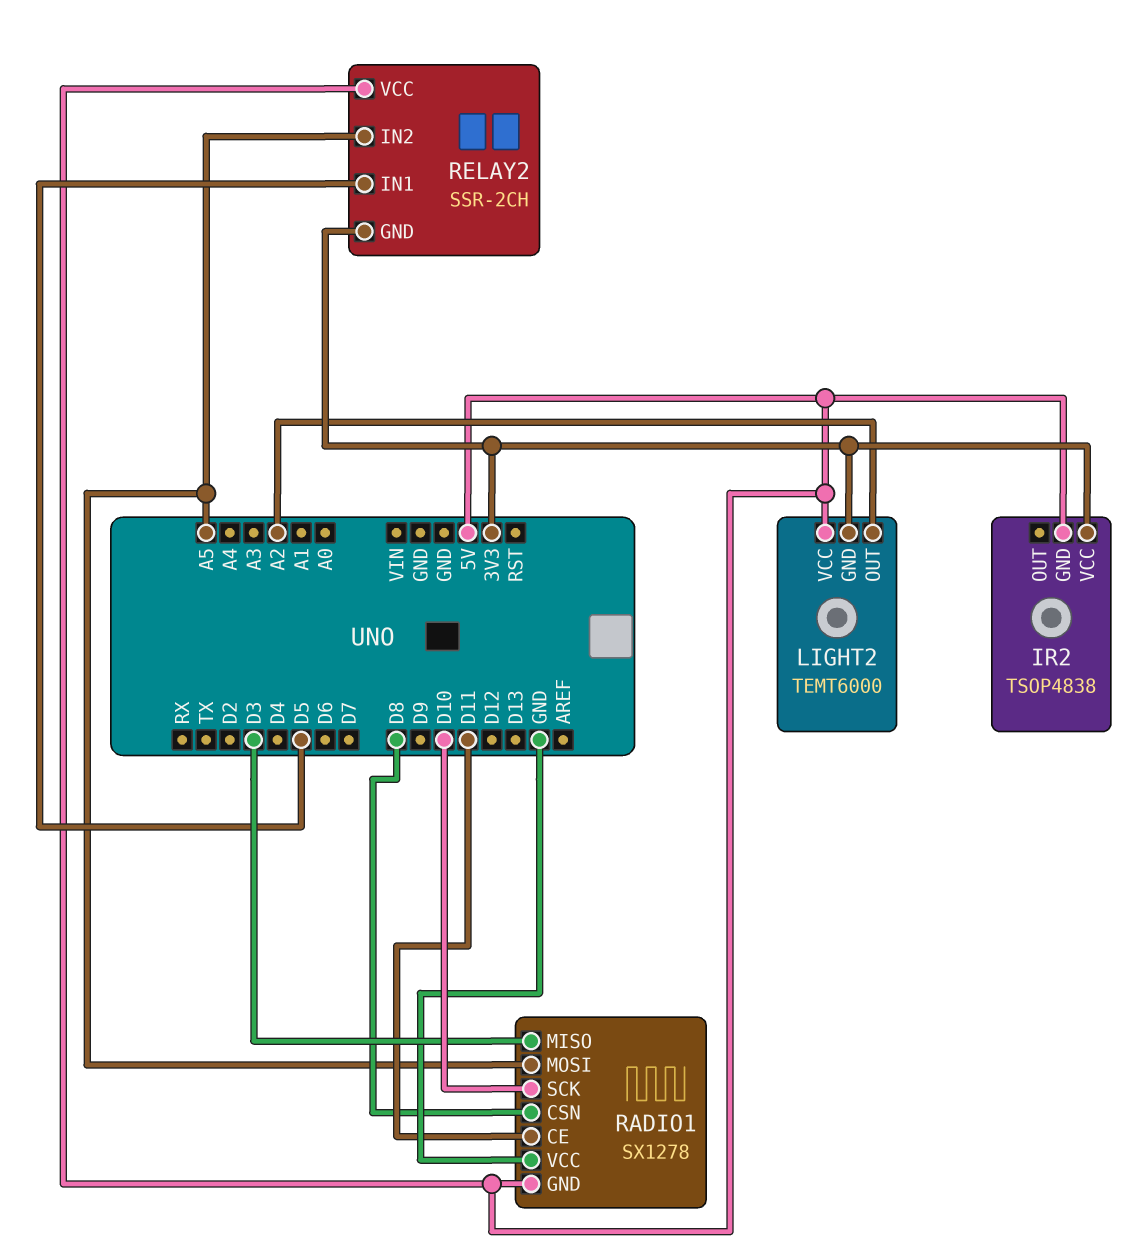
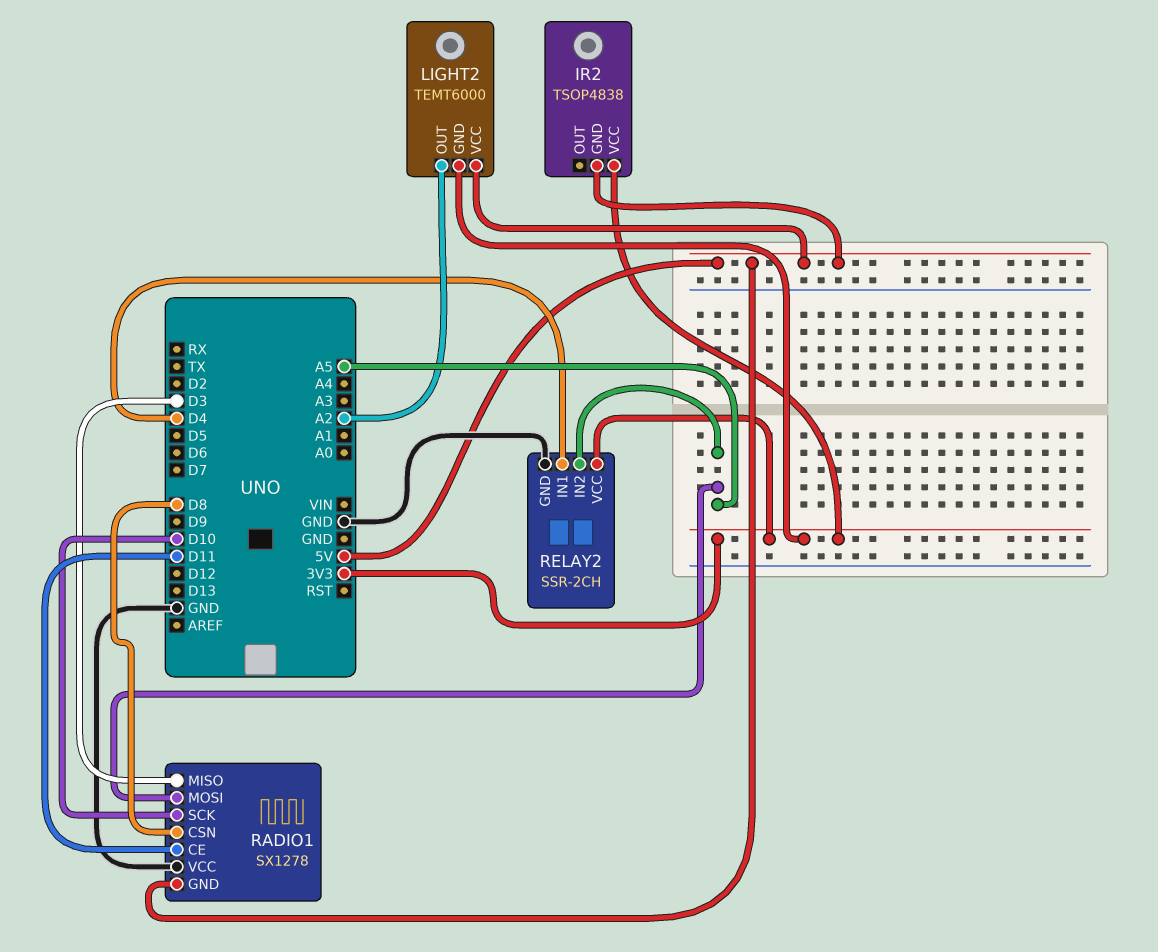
RELAY2 pin GND: 3V3 -> GND
RELAY2 pin IN1: D5 -> D4
RELAY2 pin VCC: 5V -> 3V3

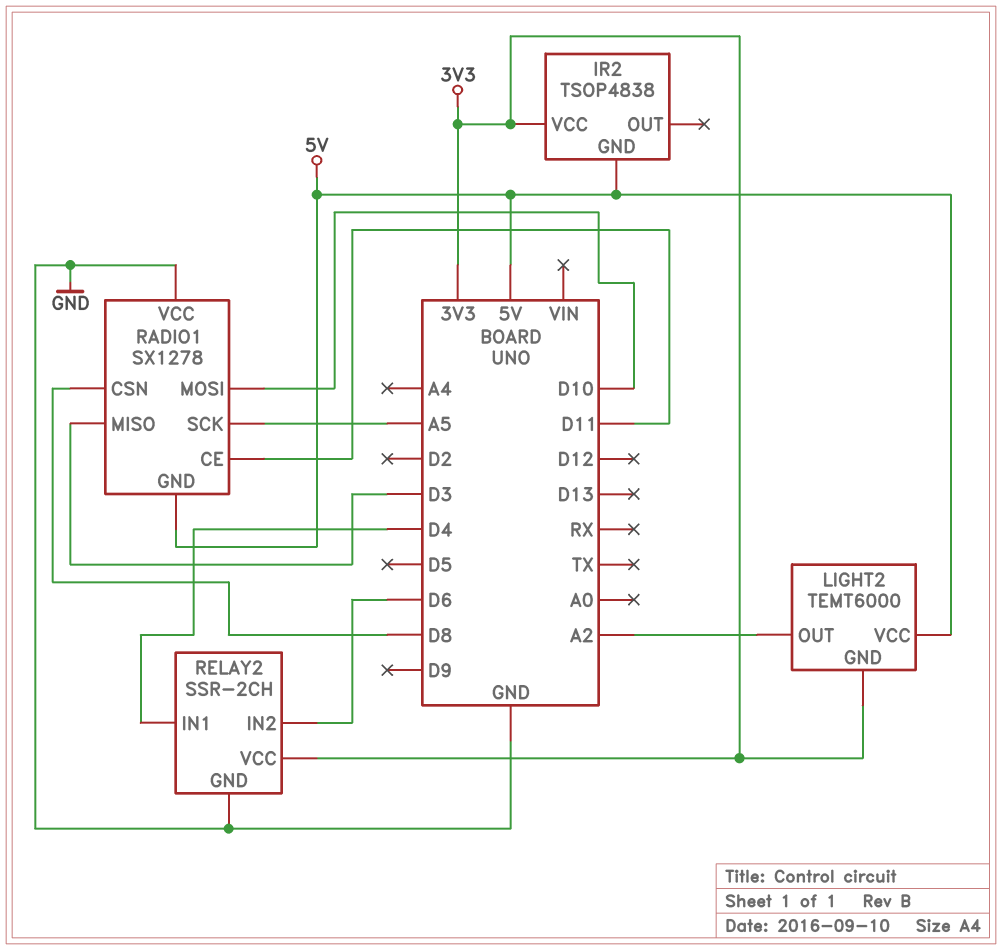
RADIO1 pin MOSI: A5 -> D10
RADIO1 pin SCK: D10 -> A5
RELAY2 pin IN2: A5 -> D6

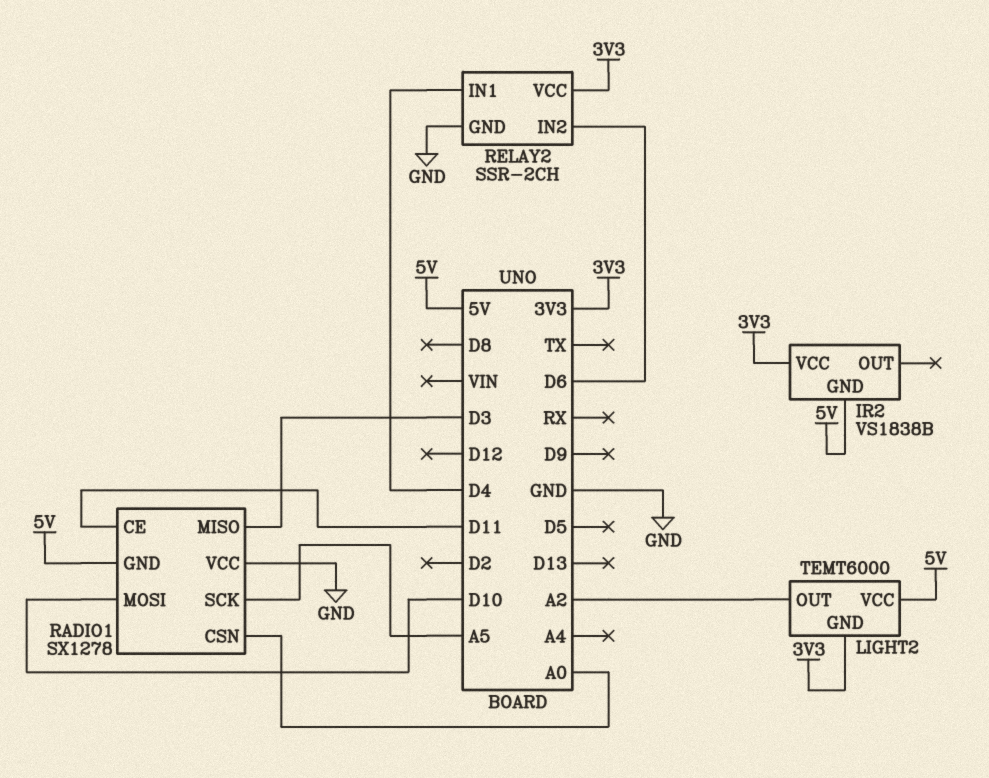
IR2: TSOP4838 -> VS1838B
RADIO1 pin CSN: D8 -> A0

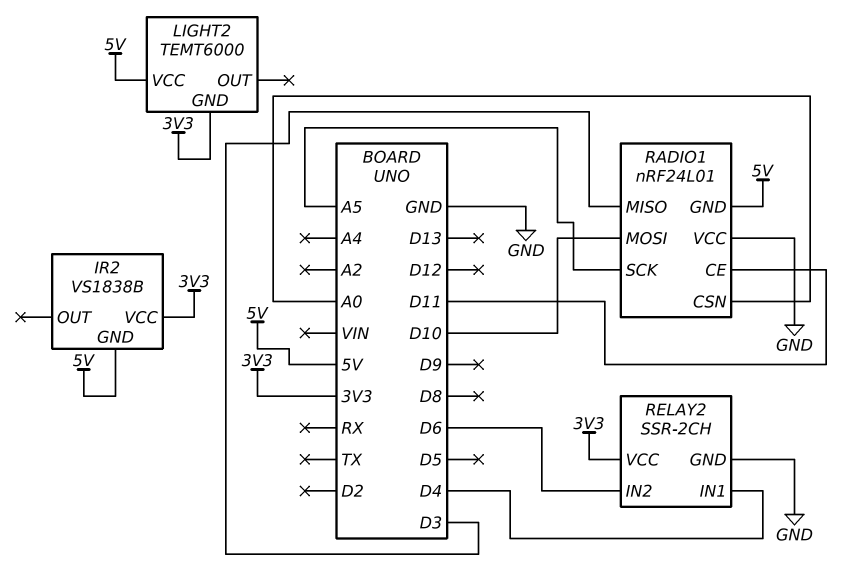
LIGHT2 pin OUT: A2 -> none
RADIO1: SX1278 -> nRF24L01

